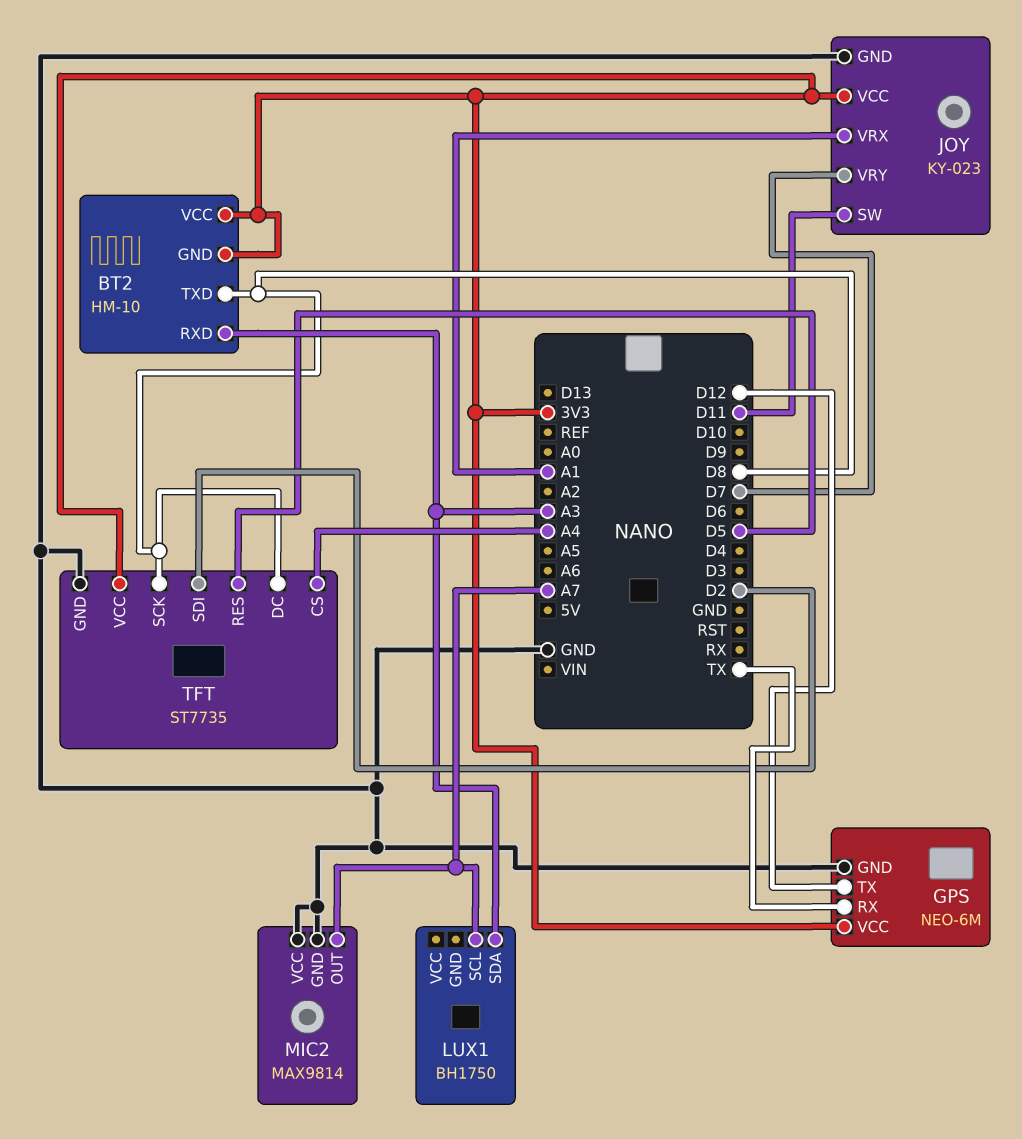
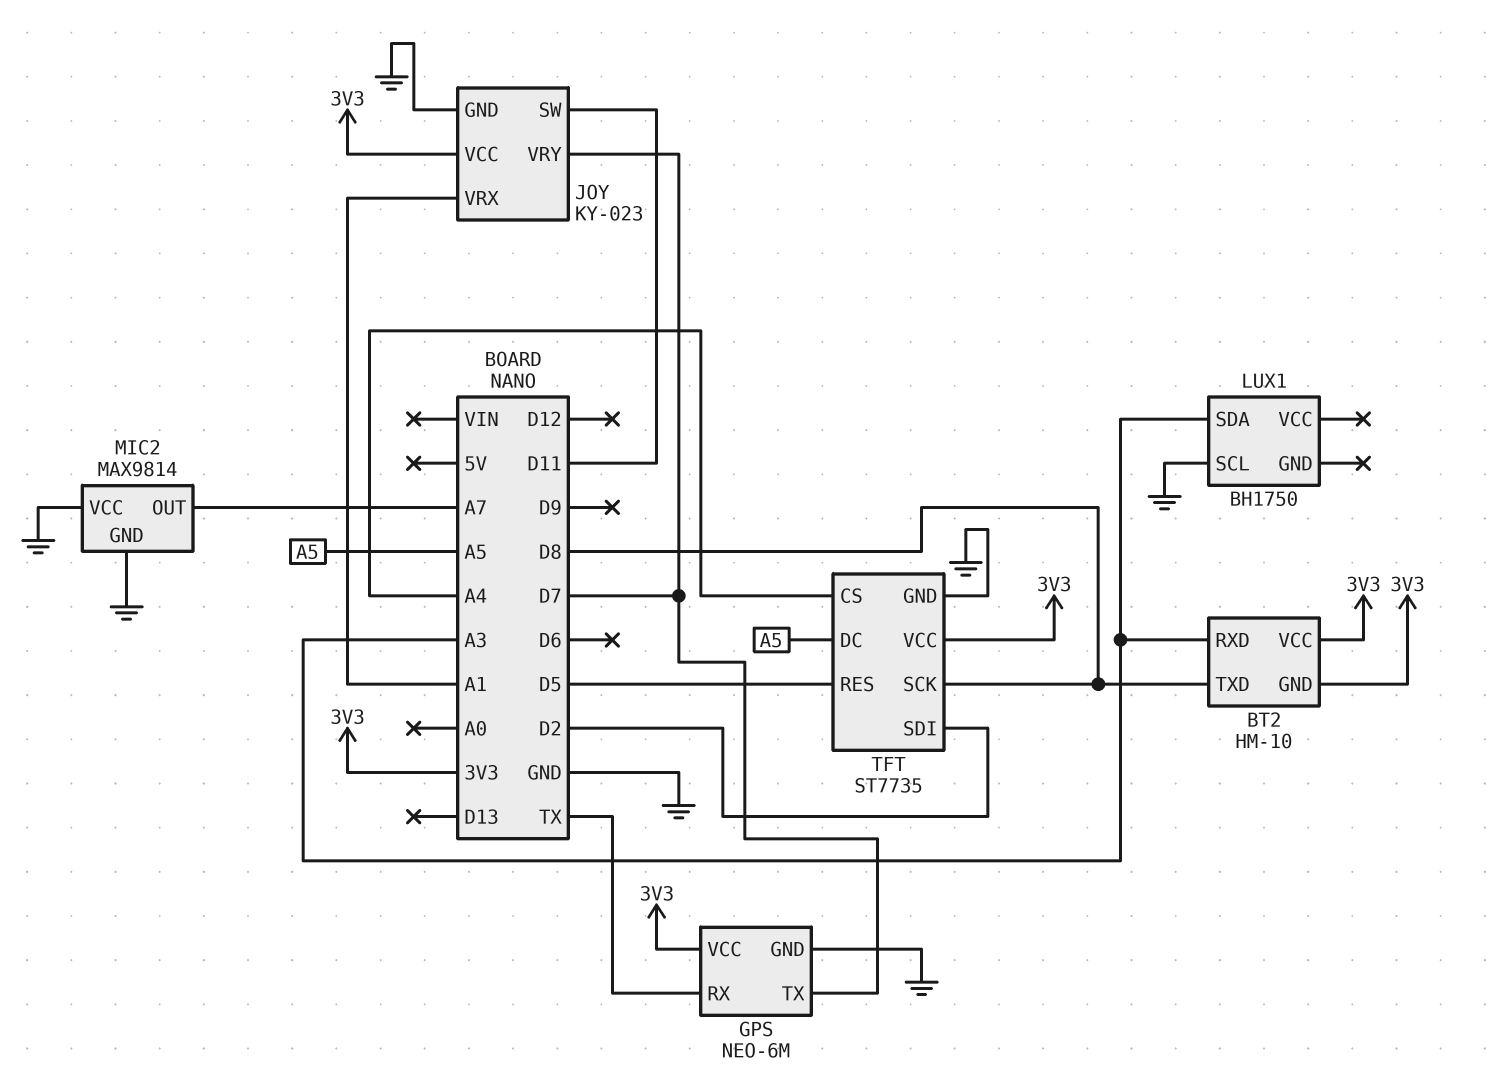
GPS pin TX: D12 -> D7
LUX1 pin SCL: A7 -> GND
TFT pin DC: D8 -> A5

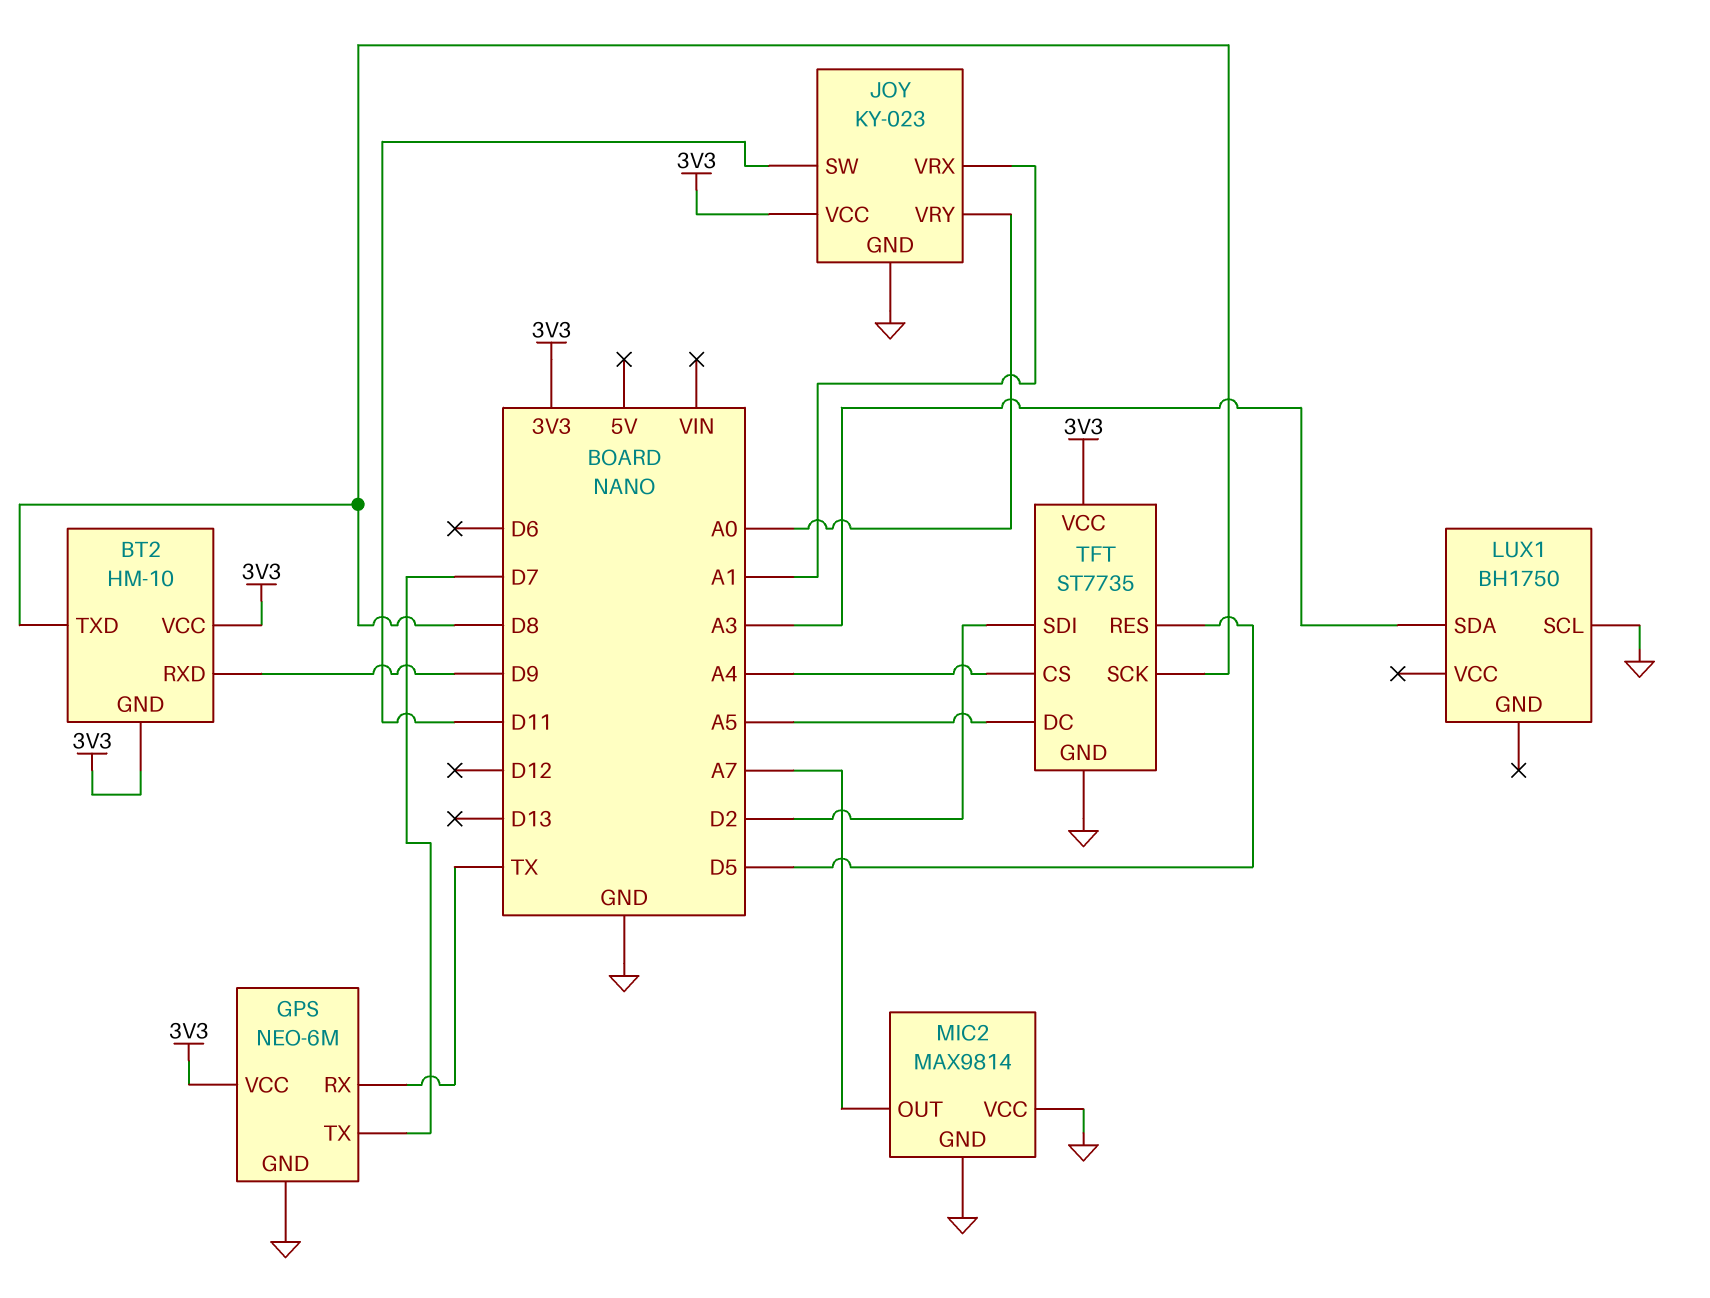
BT2 pin RXD: A3 -> D9
JOY pin VRY: D7 -> A0

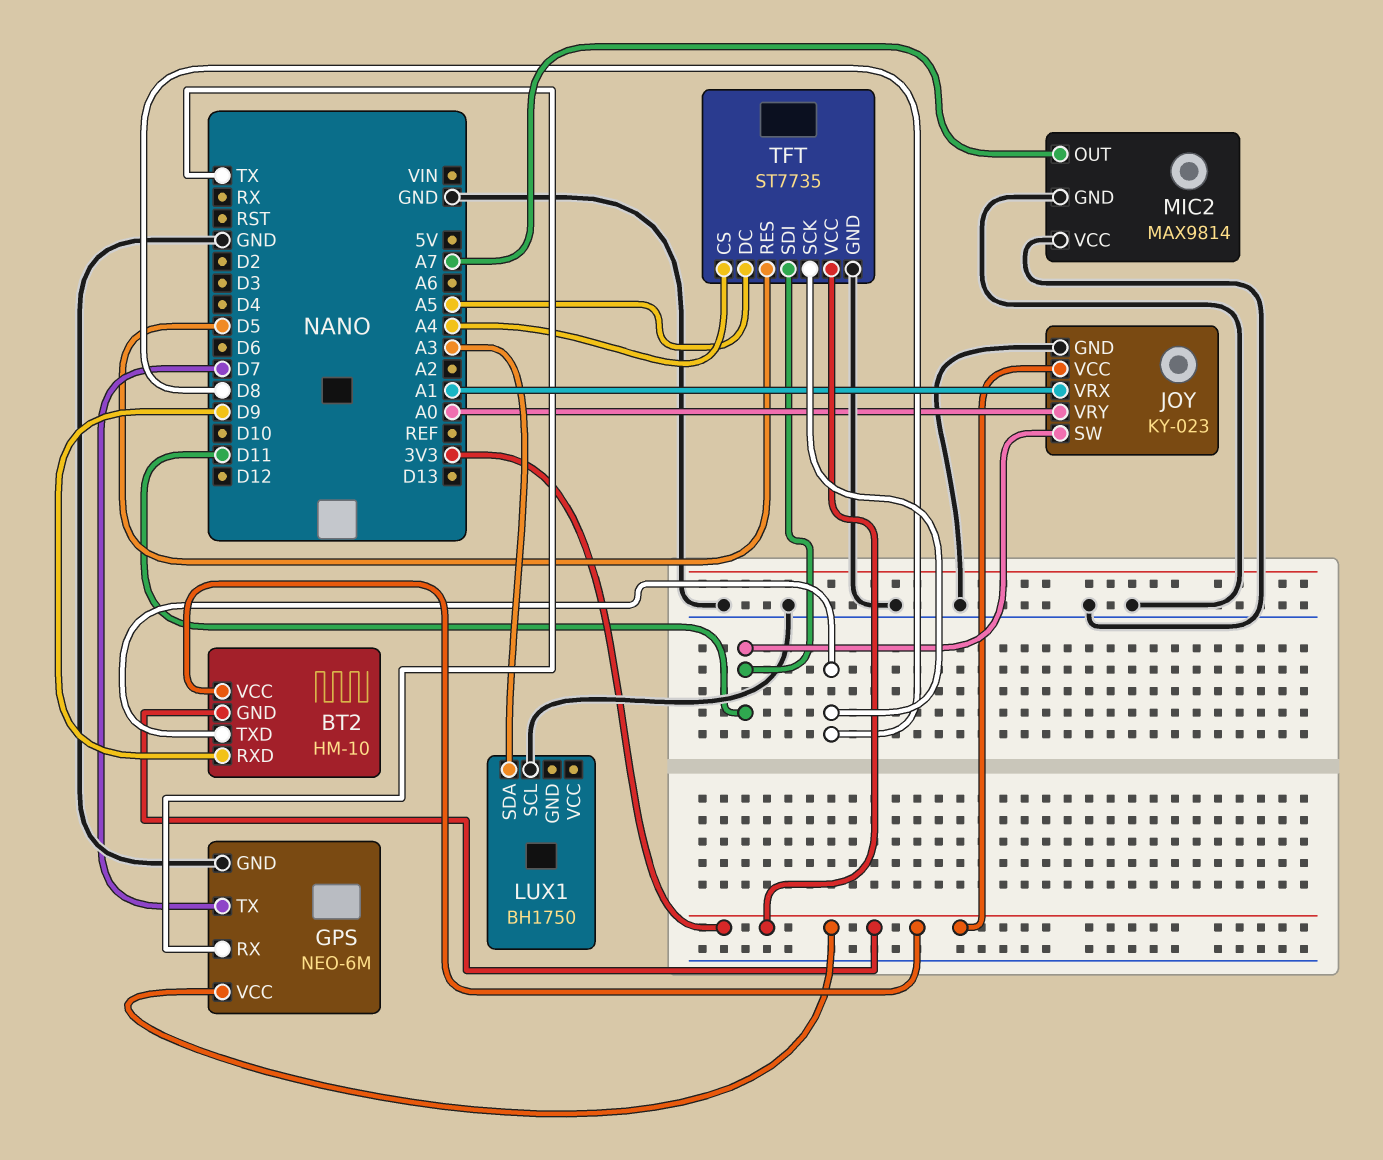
TFT pin SDI: D2 -> D11

